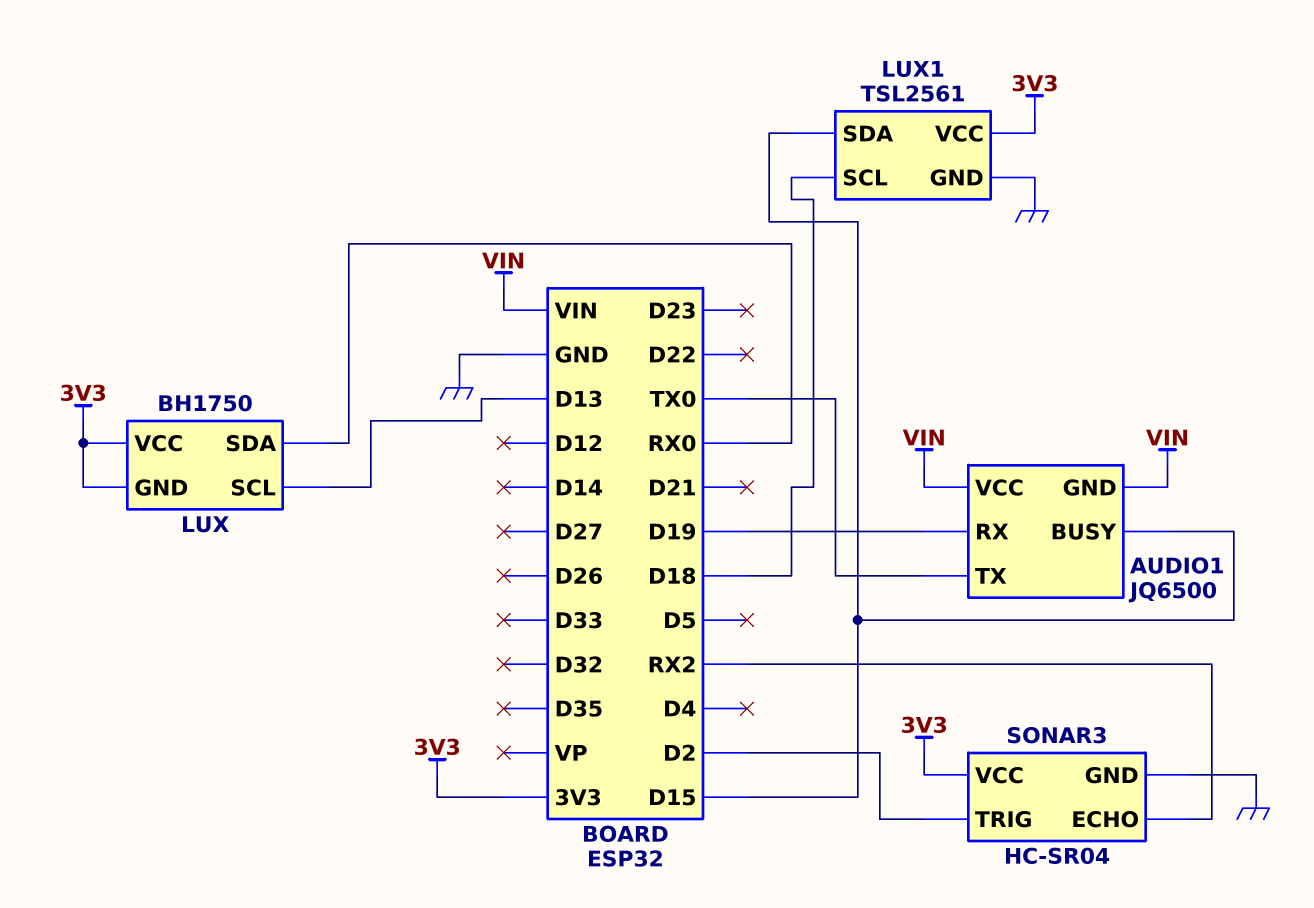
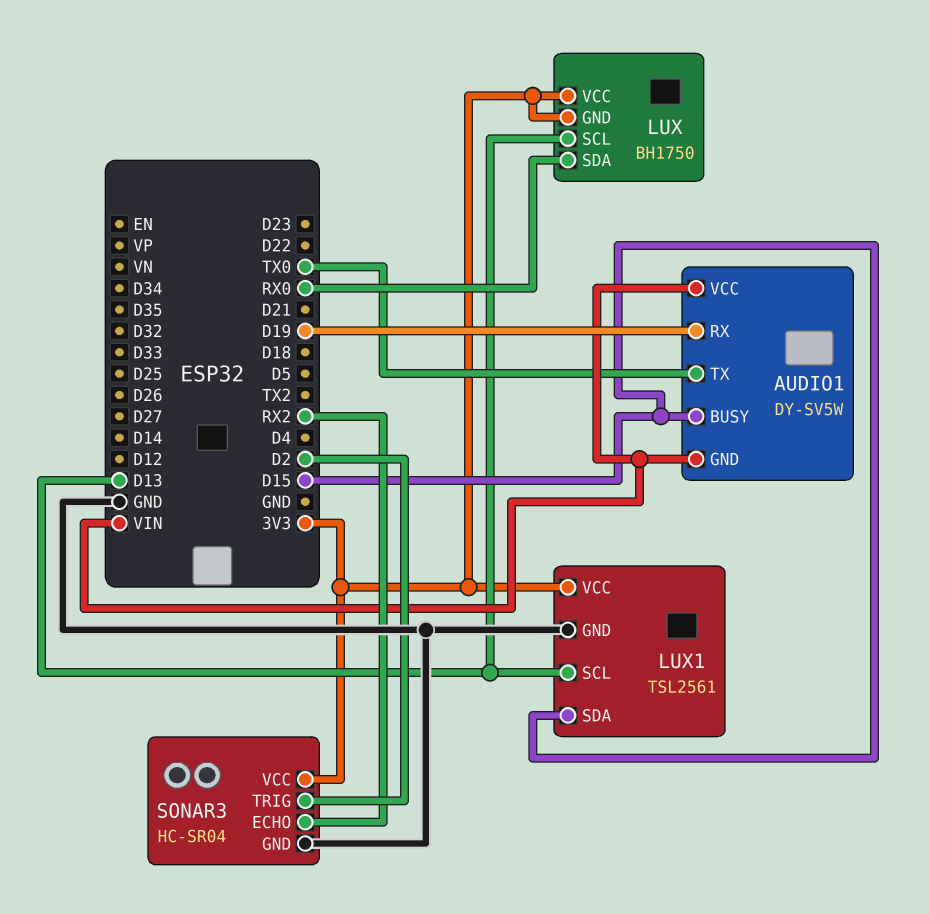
AUDIO1: JQ6500 -> DY-SV5W
LUX1 pin SCL: D18 -> D13

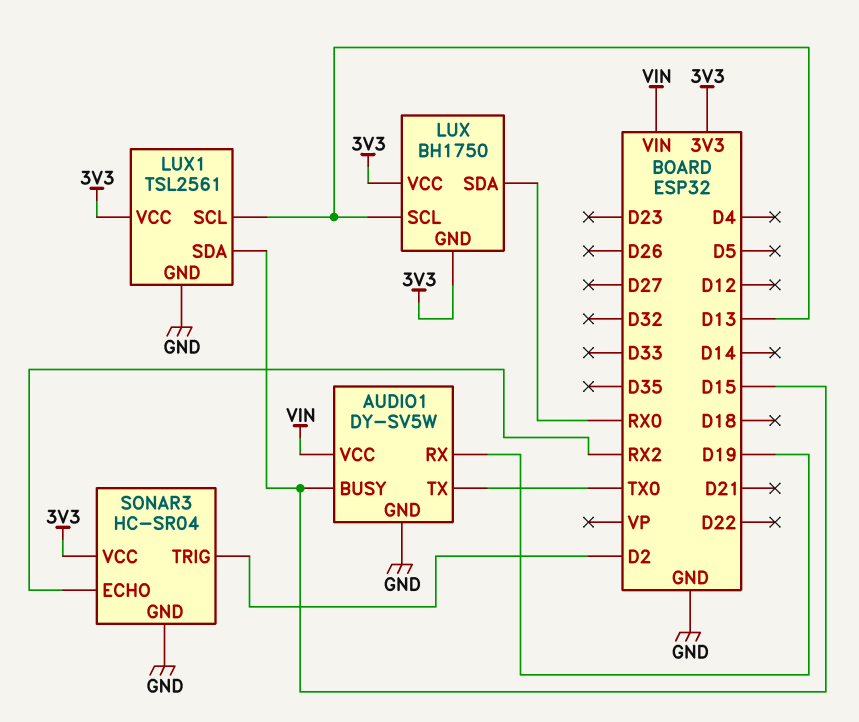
AUDIO1 pin GND: VIN -> GND

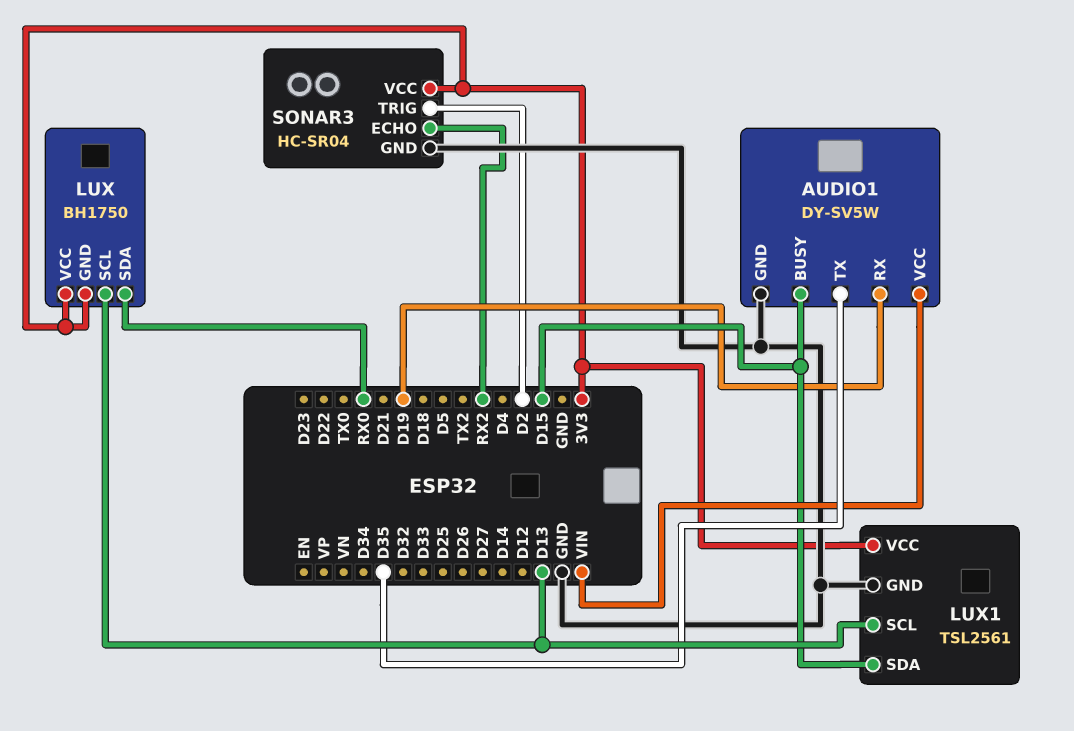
AUDIO1 pin TX: TX0 -> D35

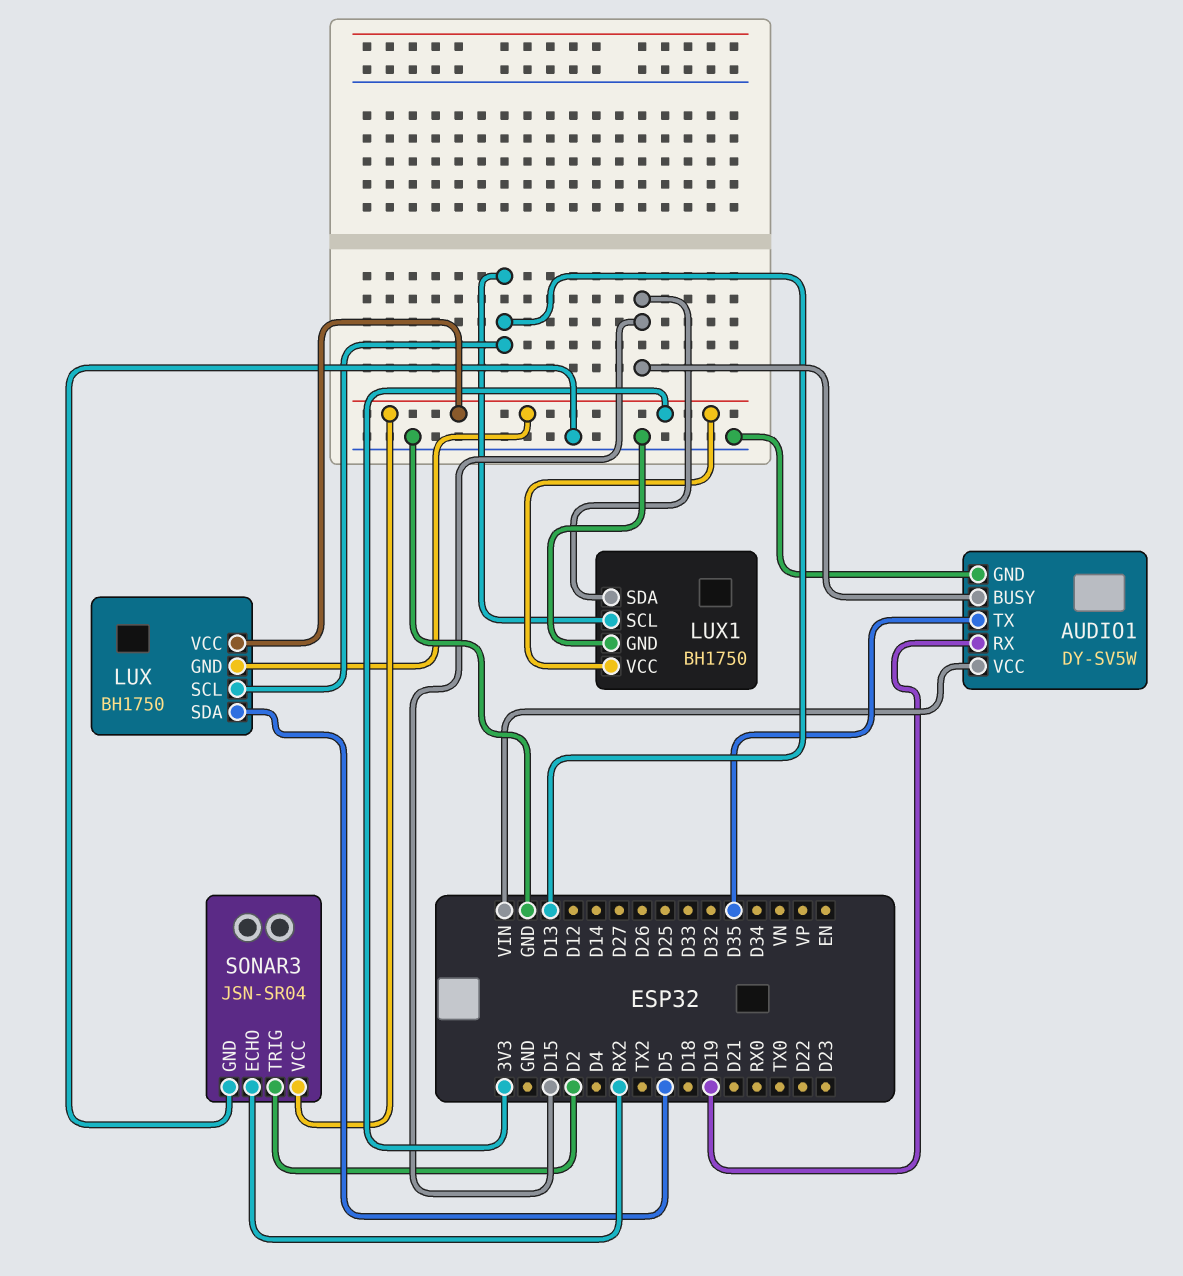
LUX pin SDA: RX0 -> D5
LUX1: TSL2561 -> BH1750
SONAR3: HC-SR04 -> JSN-SR04

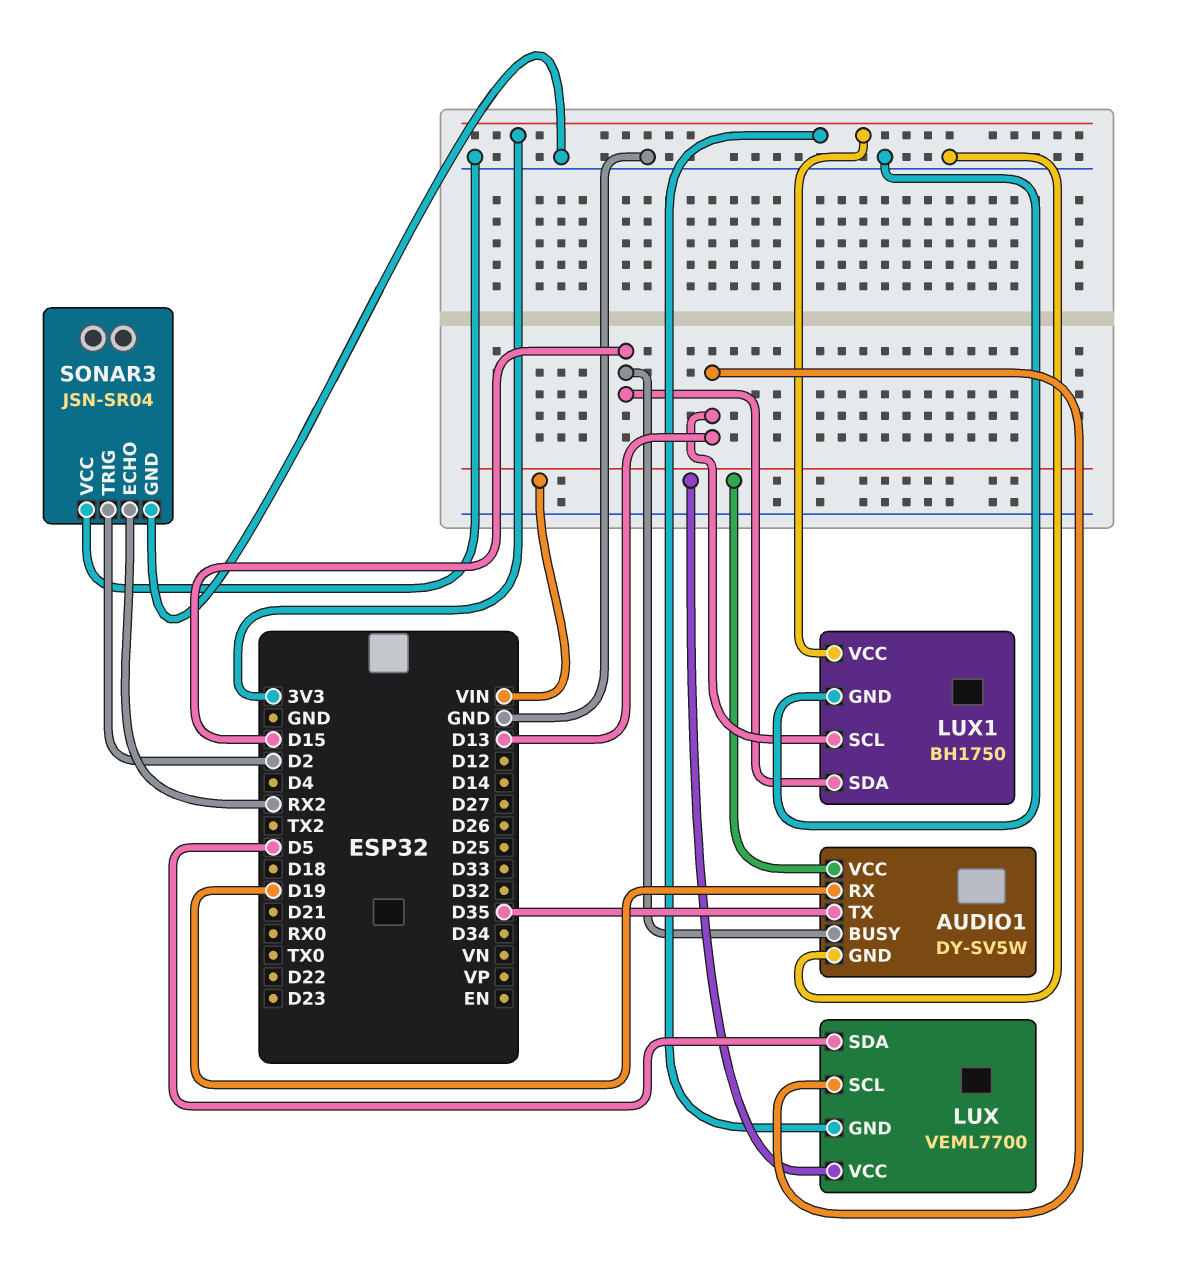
LUX: BH1750 -> VEML7700
LUX pin VCC: 3V3 -> VIN
SONAR3 pin VCC: 3V3 -> GND

